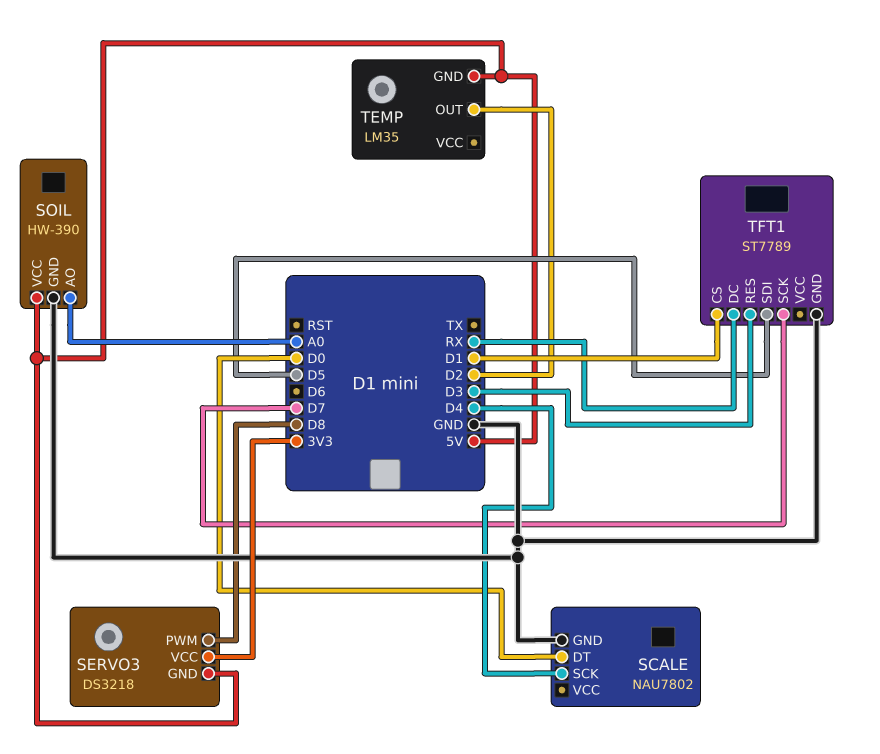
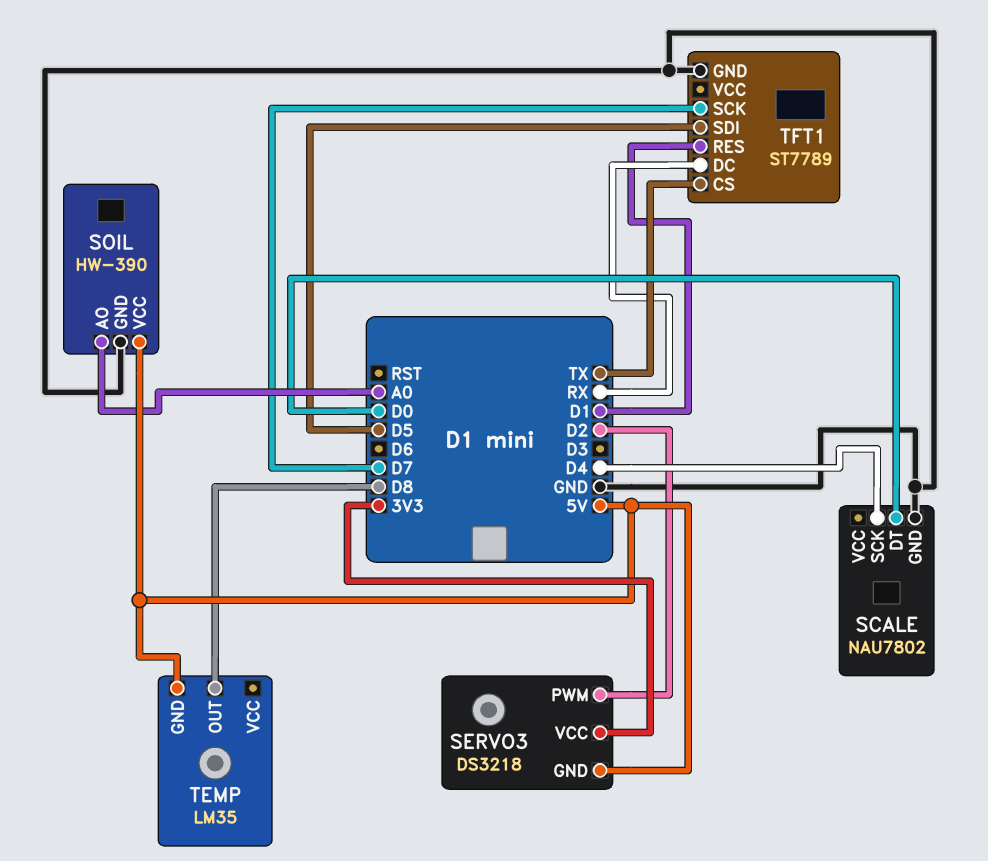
SERVO3 pin PWM: D8 -> D2
TEMP pin OUT: D2 -> D8
TFT1 pin CS: D1 -> TX
TFT1 pin RES: D3 -> D1

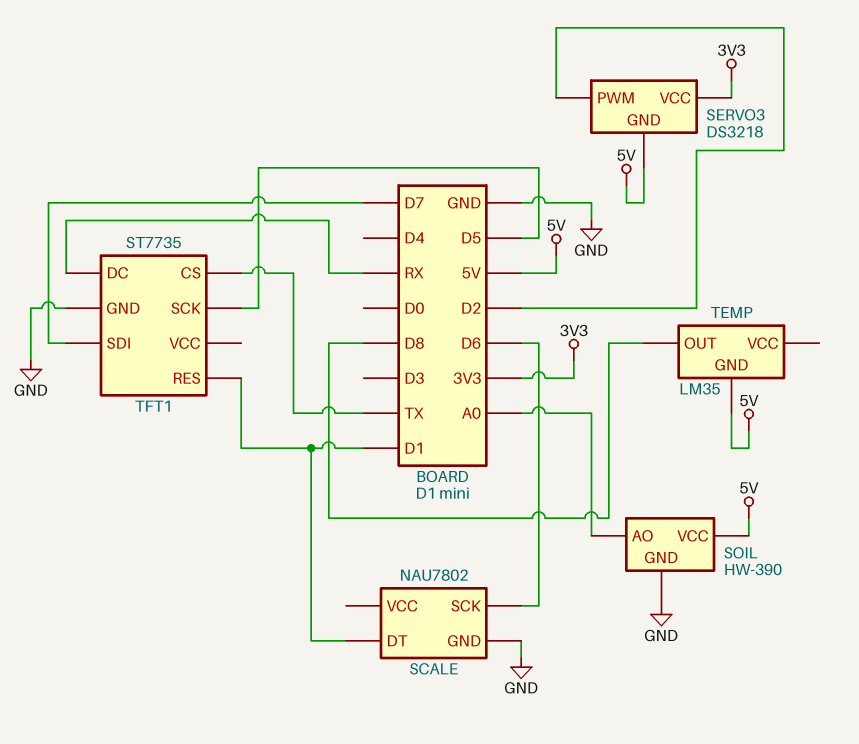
SCALE pin DT: D0 -> D1
SCALE pin SCK: D4 -> D6
TFT1: ST7789 -> ST7735
TFT1 pin SCK: D7 -> D5
TFT1 pin SDI: D5 -> D7

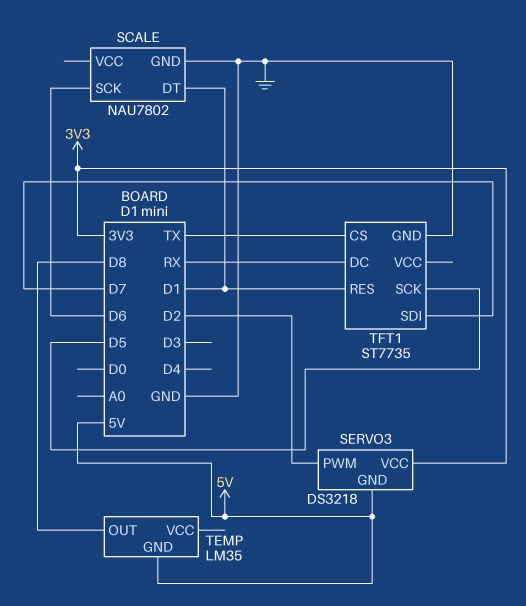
SOIL: HW-390 -> none
SOIL pin AO: A0 -> none
SOIL pin GND: GND -> none
SOIL pin VCC: 5V -> none

